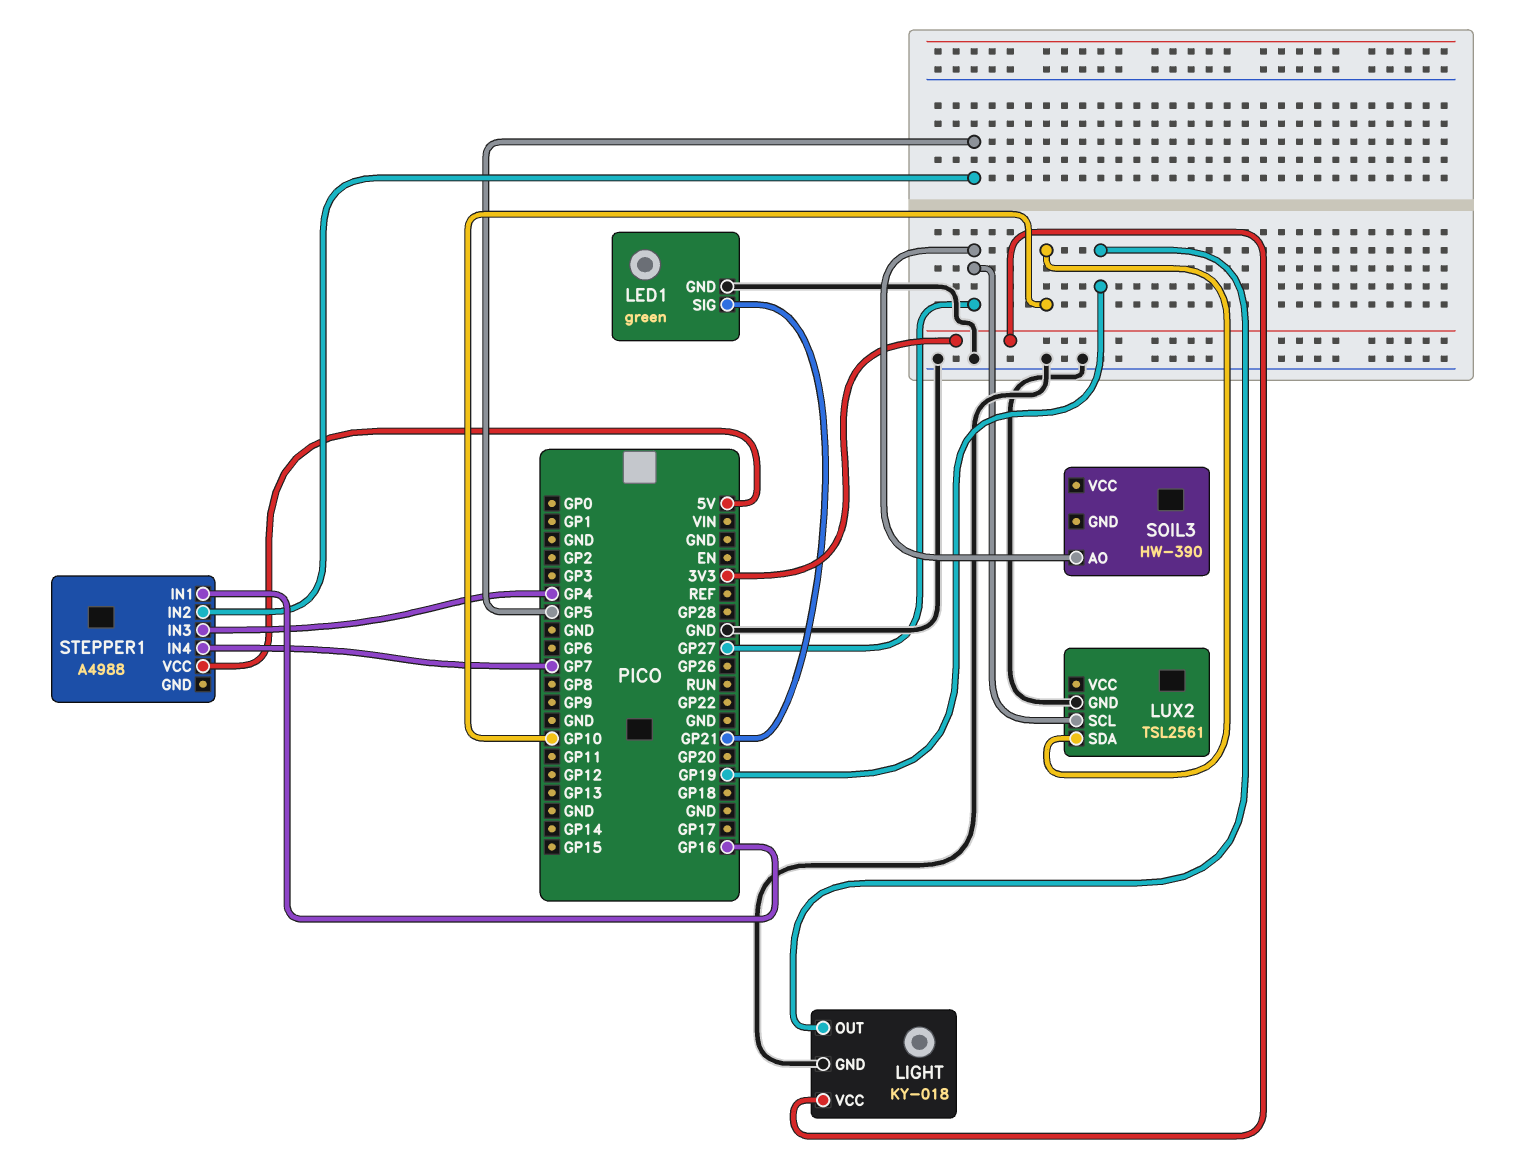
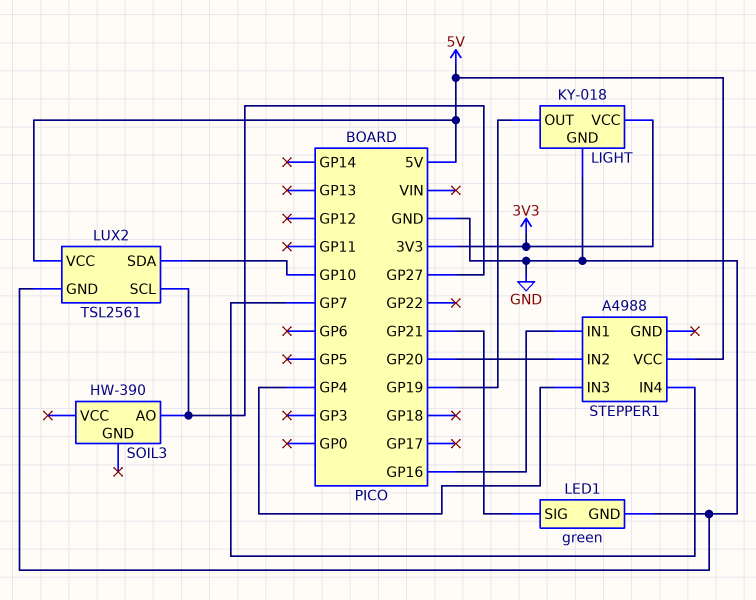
LUX2 pin VCC: none -> 5V
STEPPER1 pin IN2: GP5 -> GP20

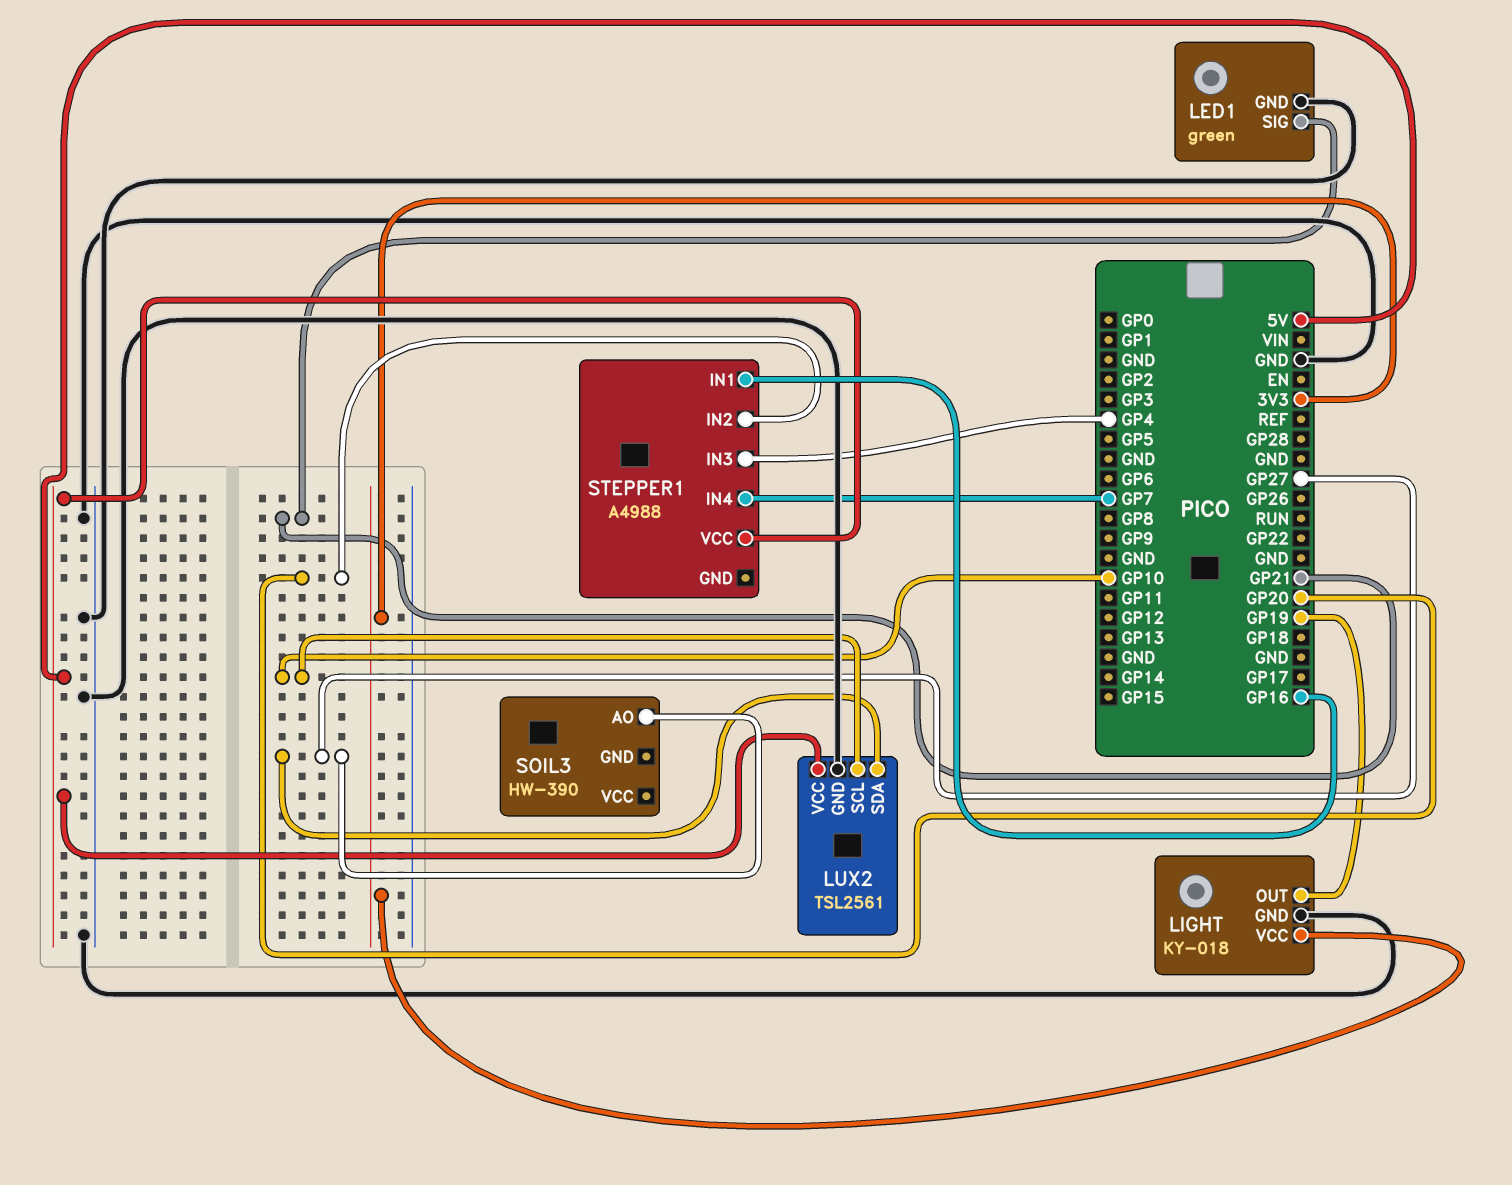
LUX2 pin SCL: GP27 -> GP10
LUX2 pin SDA: GP10 -> GP27

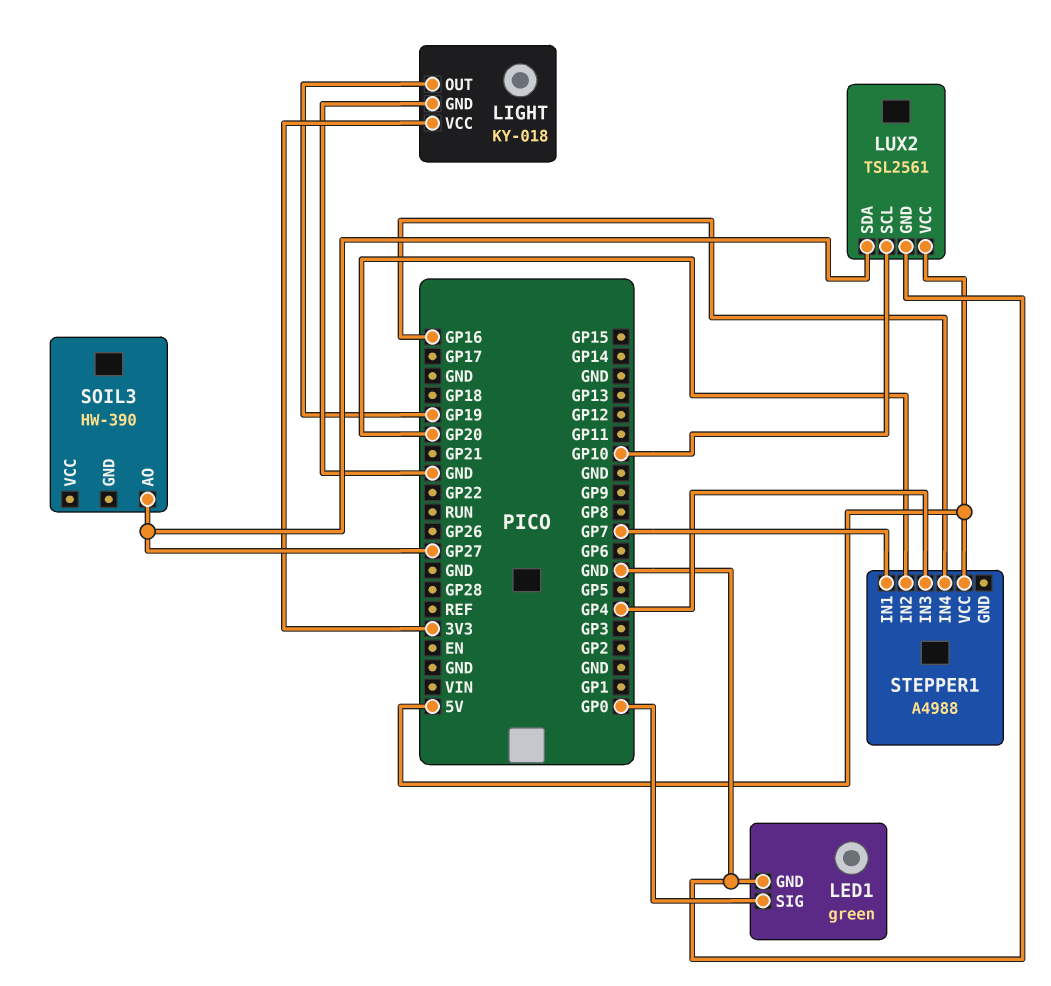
LED1 pin SIG: GP21 -> GP0
STEPPER1 pin IN1: GP16 -> GP7
STEPPER1 pin IN4: GP7 -> GP16

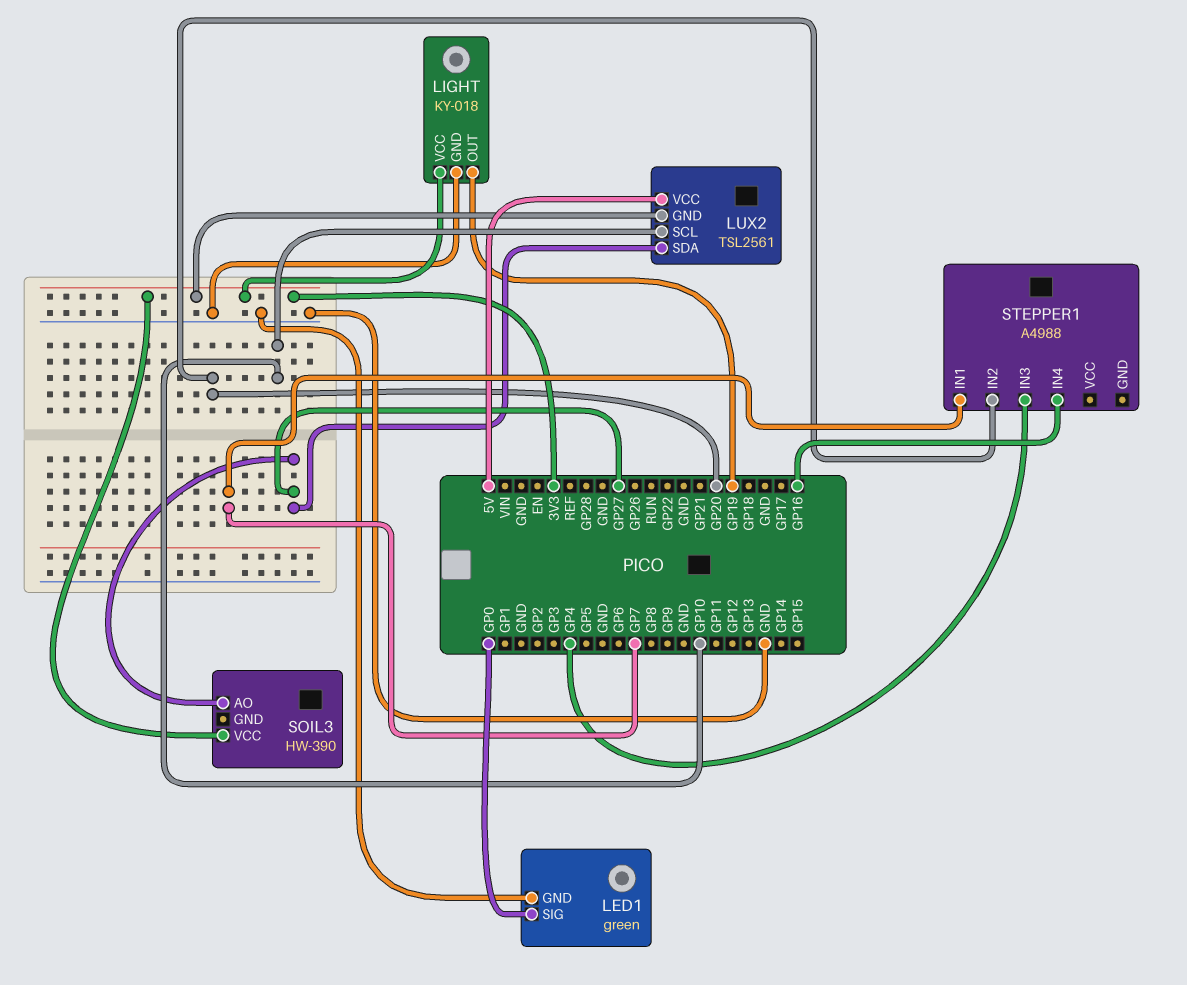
LUX2 pin GND: GND -> 3V3
SOIL3 pin VCC: none -> 3V3
STEPPER1 pin VCC: 5V -> none

